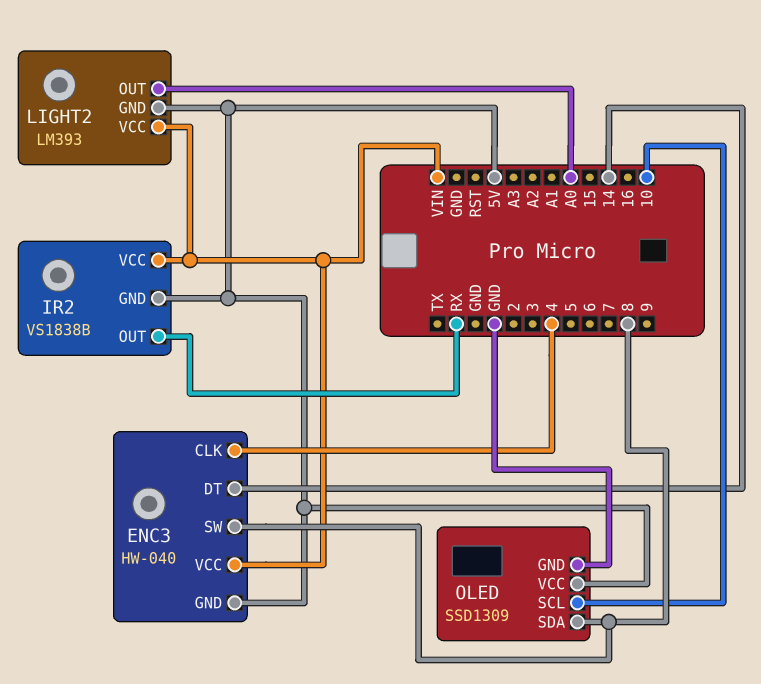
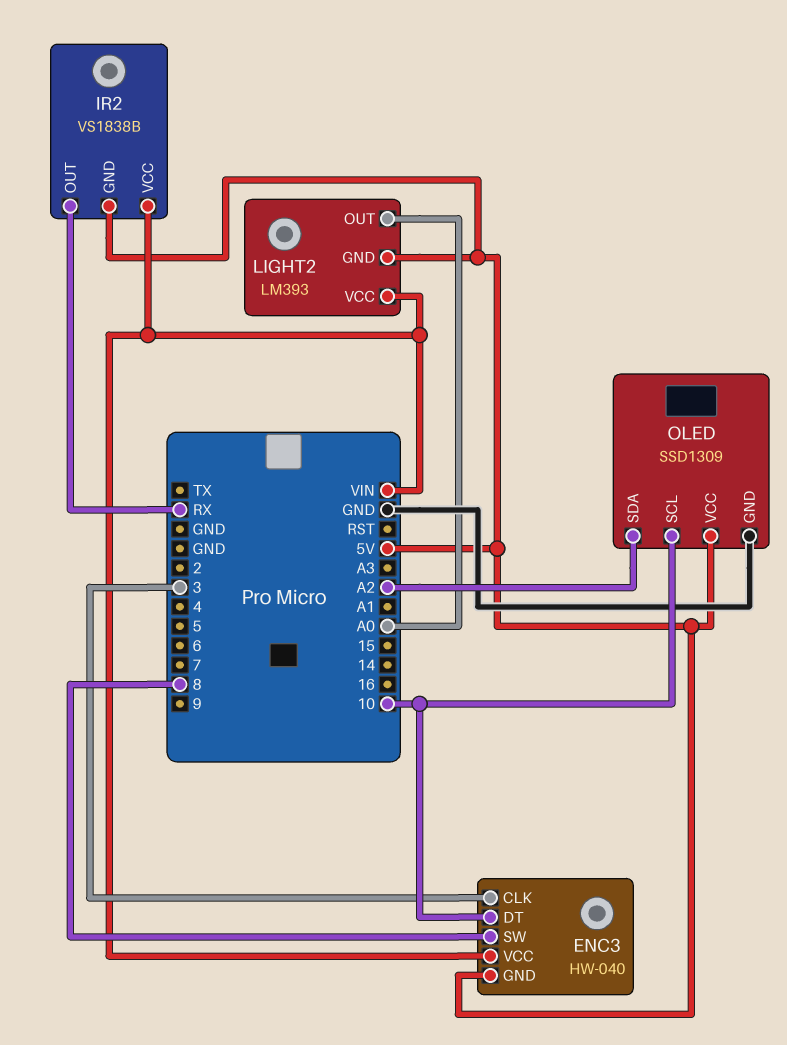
ENC3 pin CLK: 4 -> 3
ENC3 pin DT: 14 -> 10
OLED pin SDA: 8 -> A2

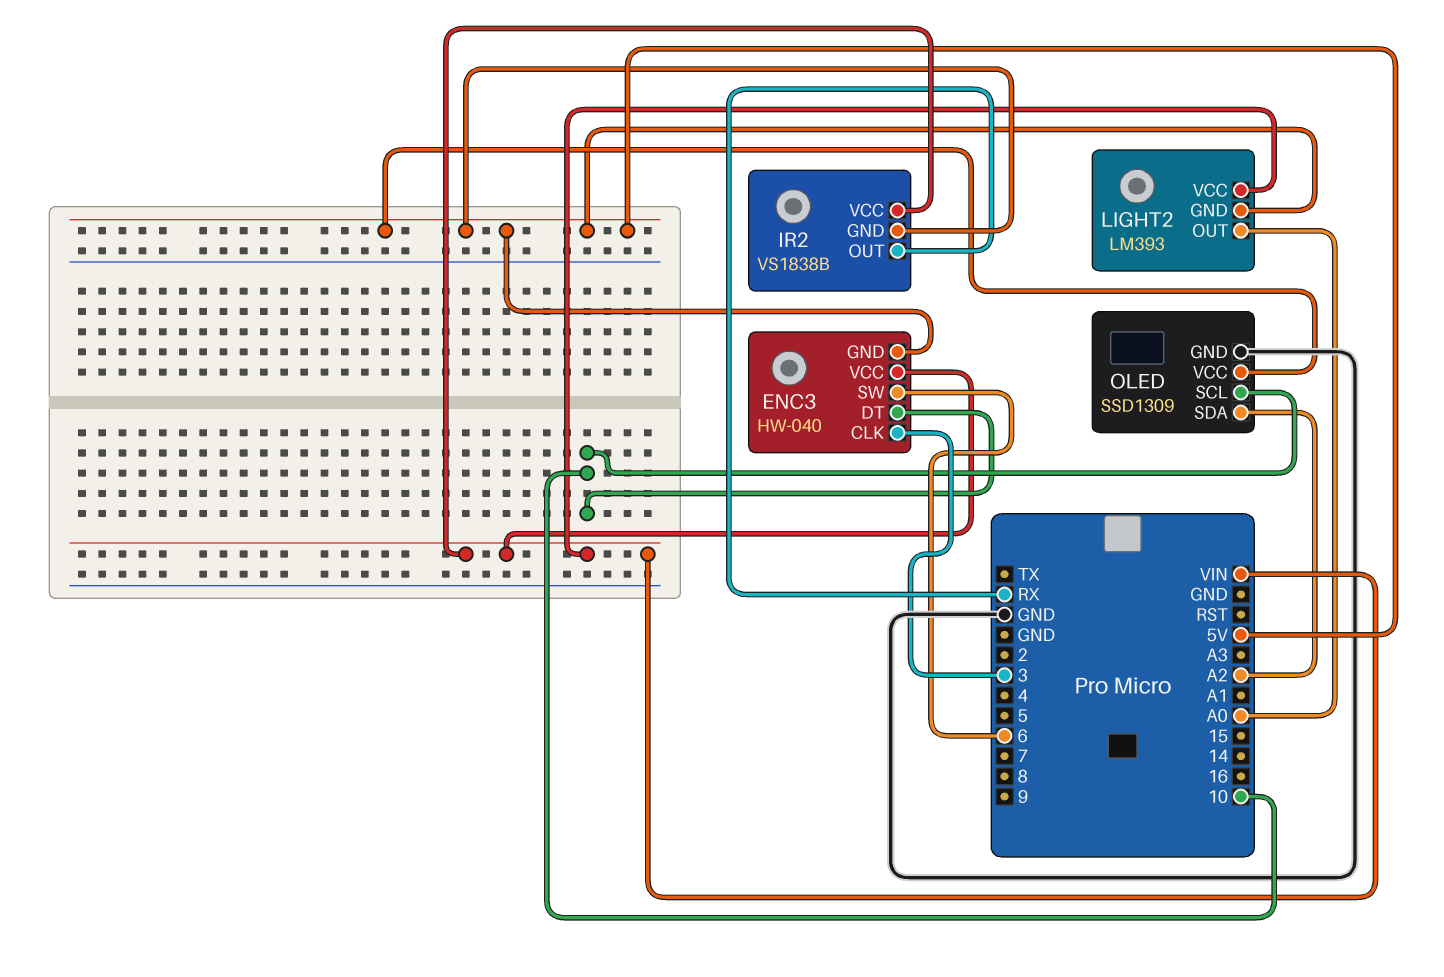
ENC3 pin SW: 8 -> 6

